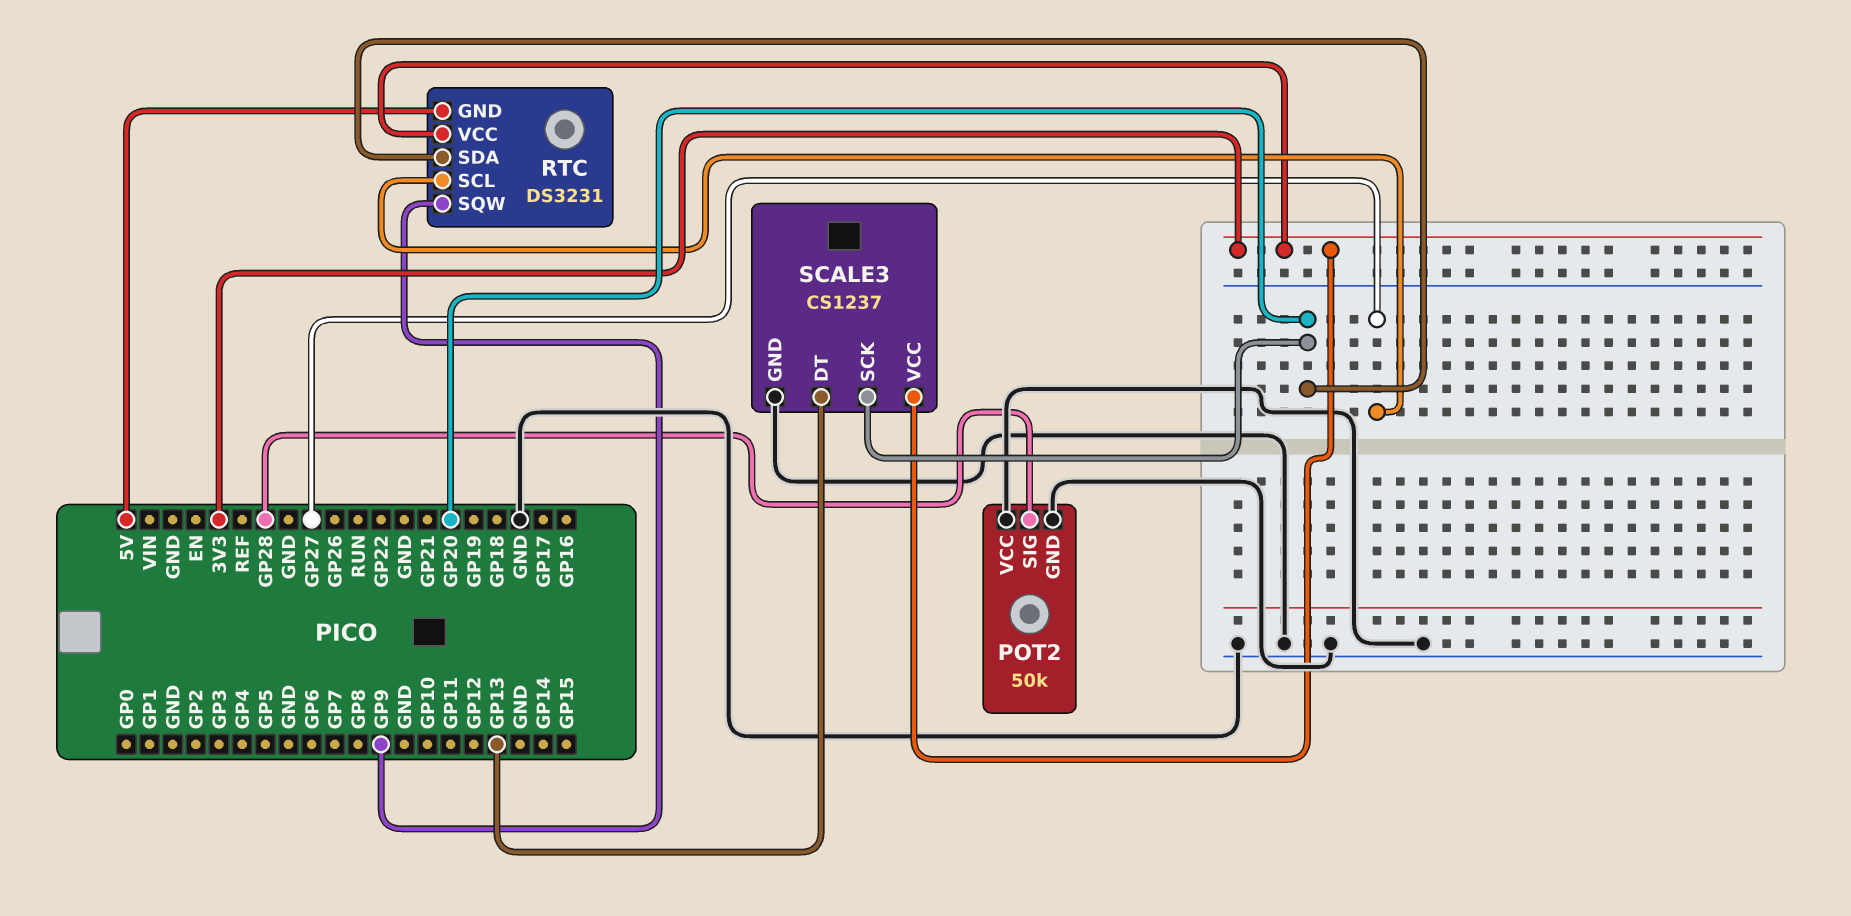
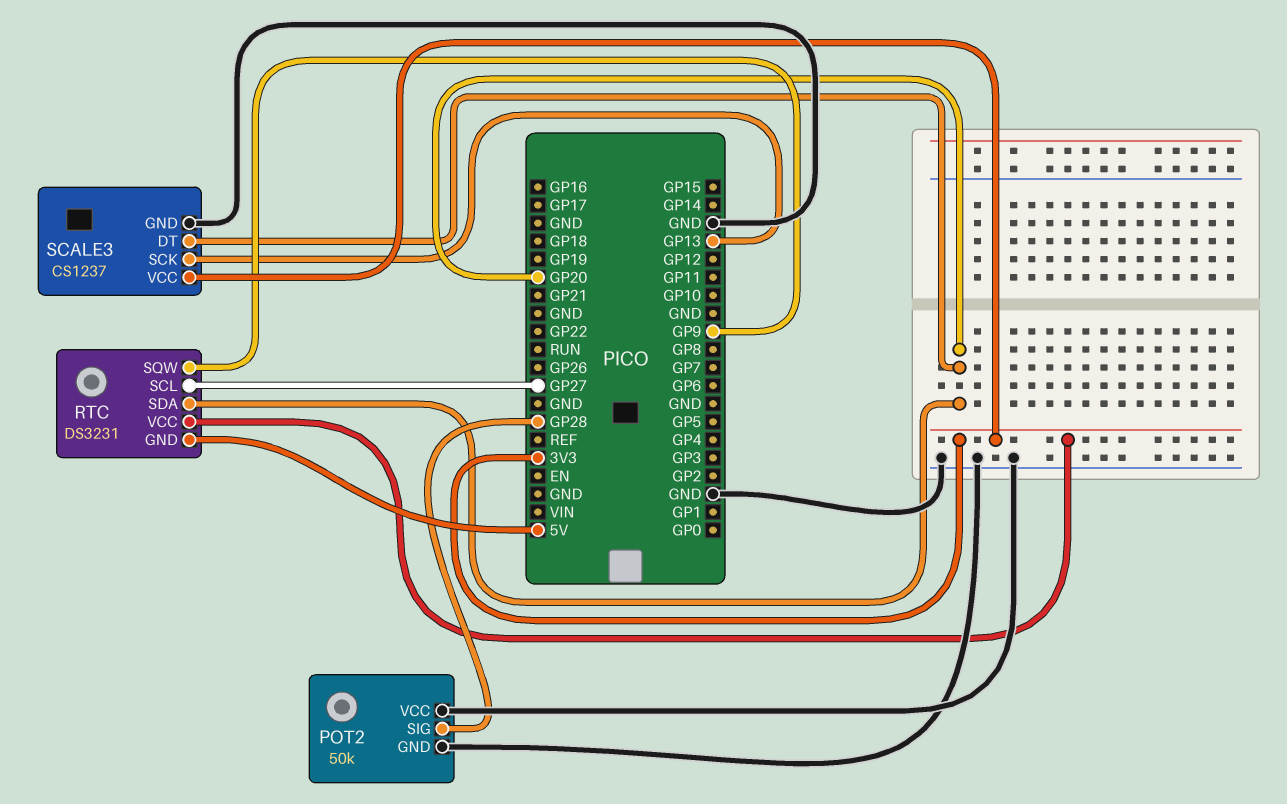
SCALE3 pin DT: GP13 -> GP20
SCALE3 pin SCK: GP20 -> GP13

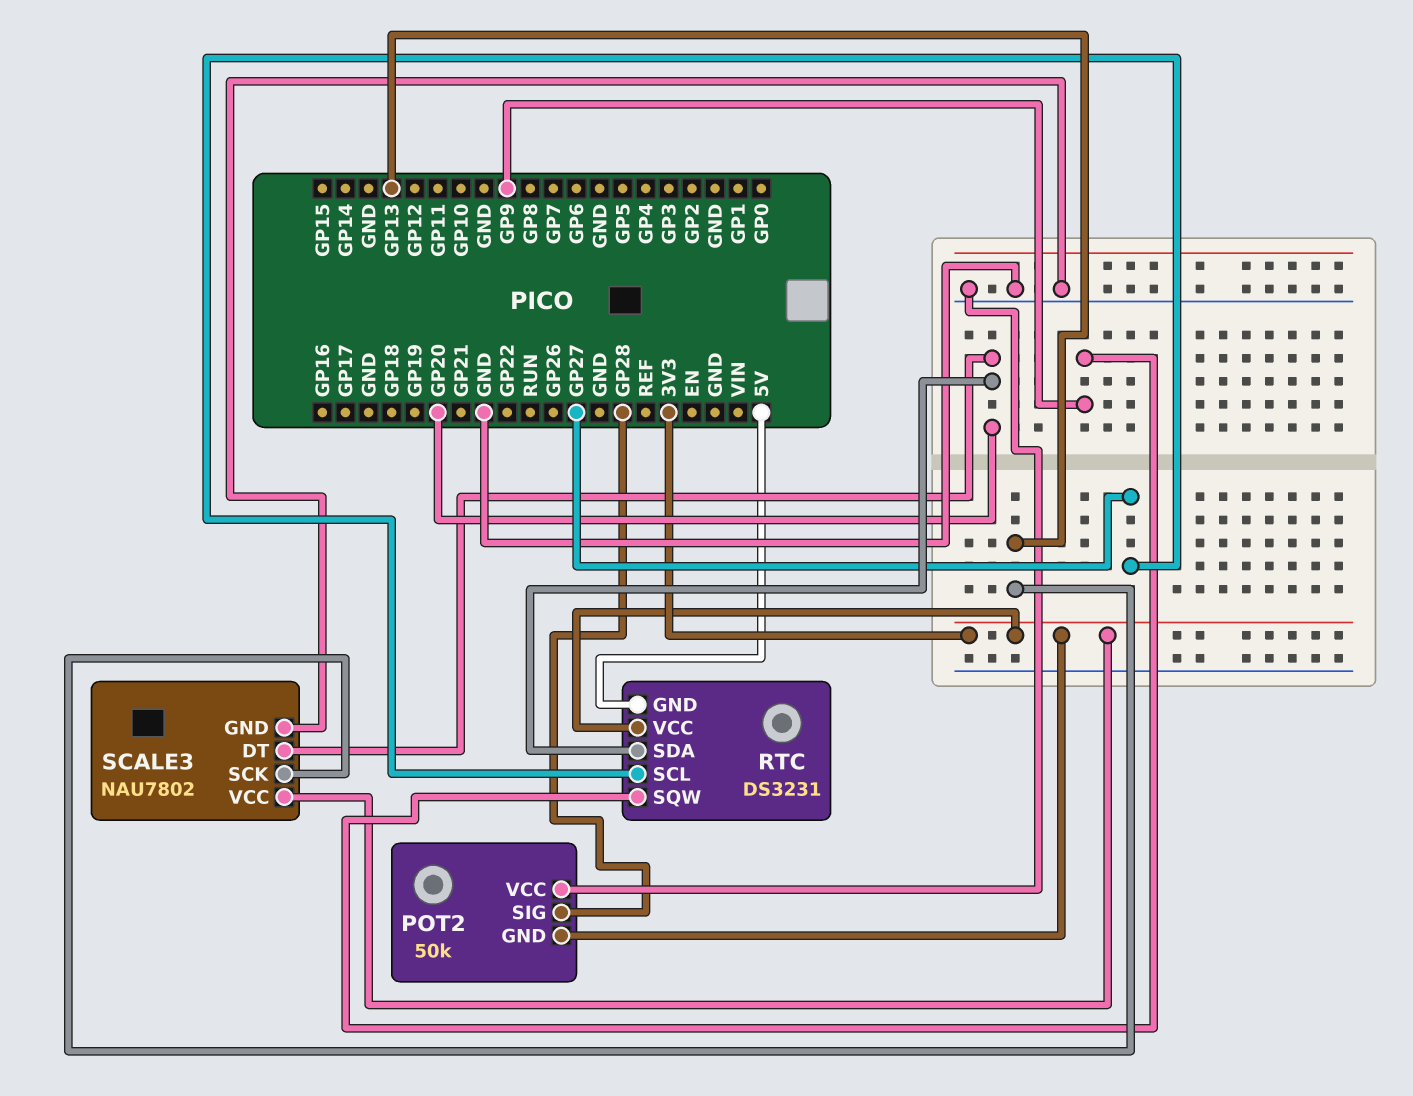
POT2 pin GND: GND -> 3V3
SCALE3: CS1237 -> NAU7802

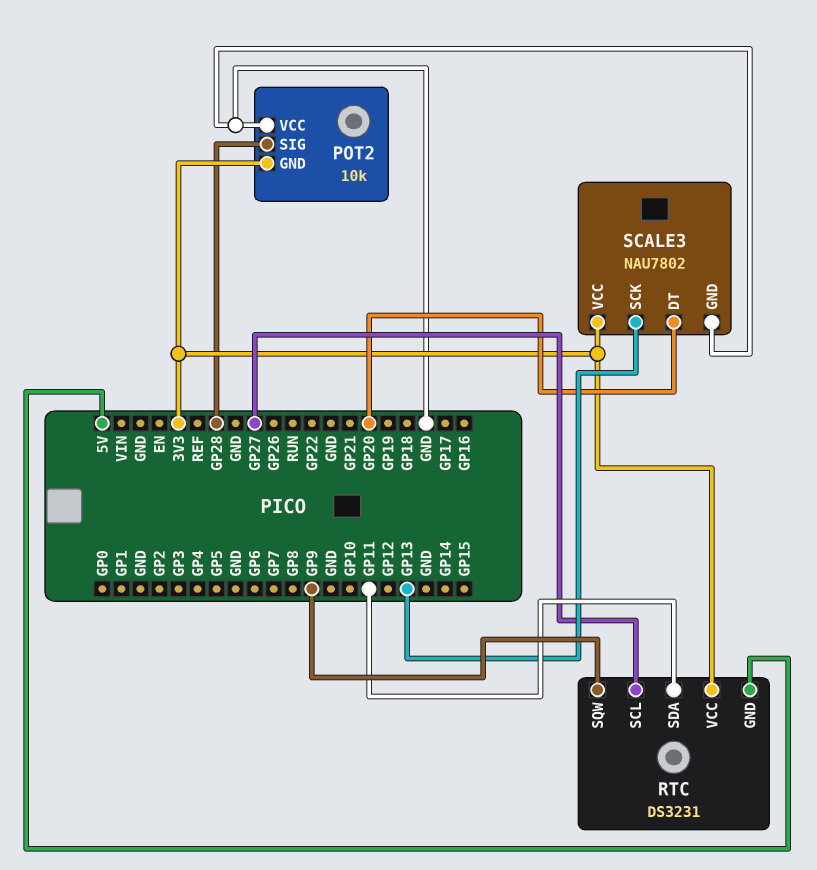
POT2: 50k -> 10k
RTC pin SDA: GP20 -> GP11

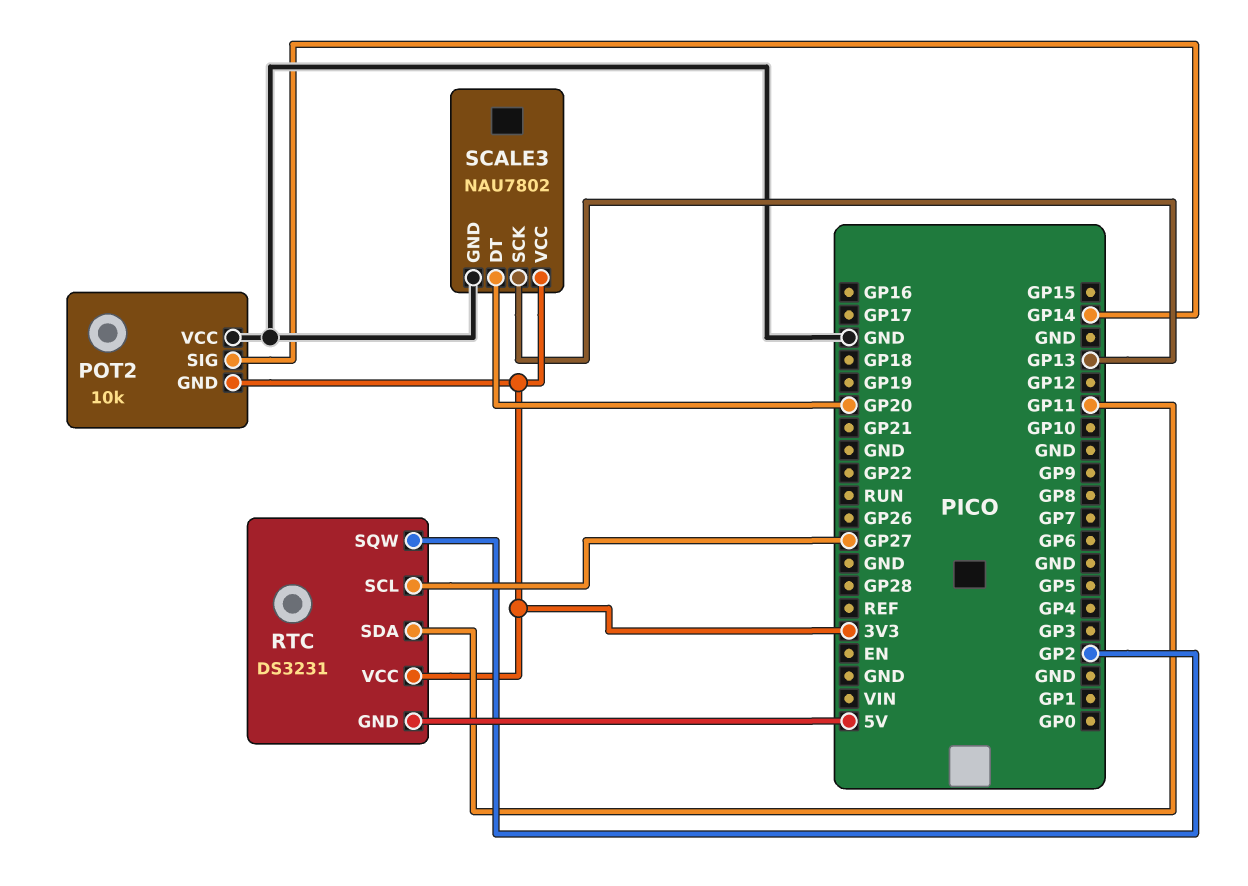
POT2 pin SIG: GP28 -> GP14
RTC pin SQW: GP9 -> GP2

